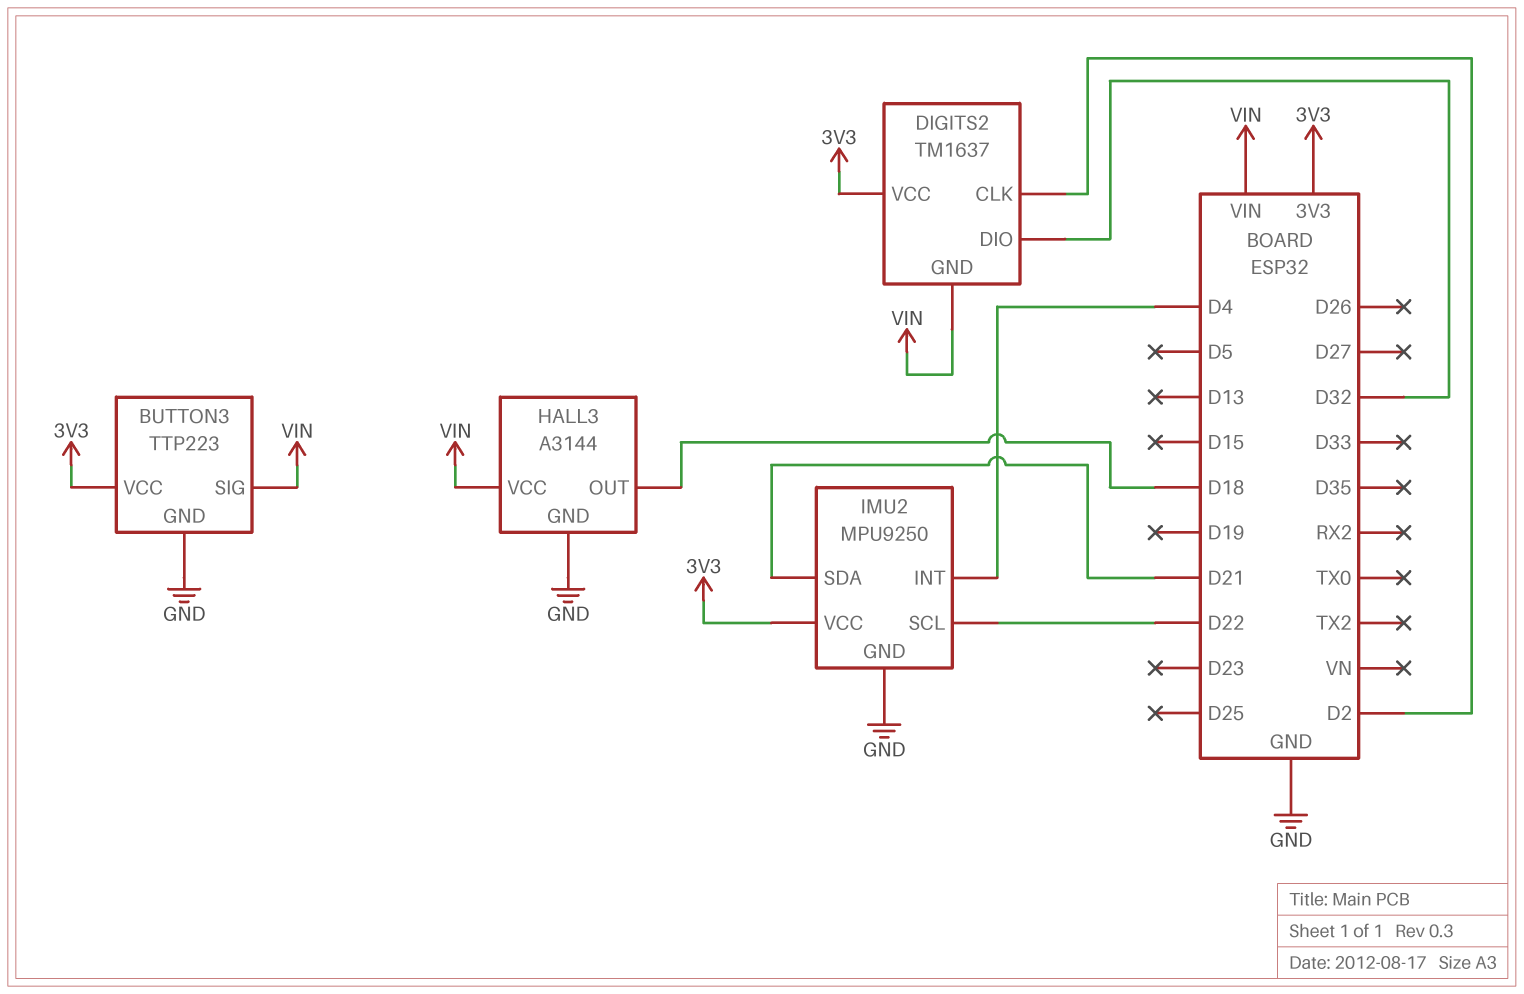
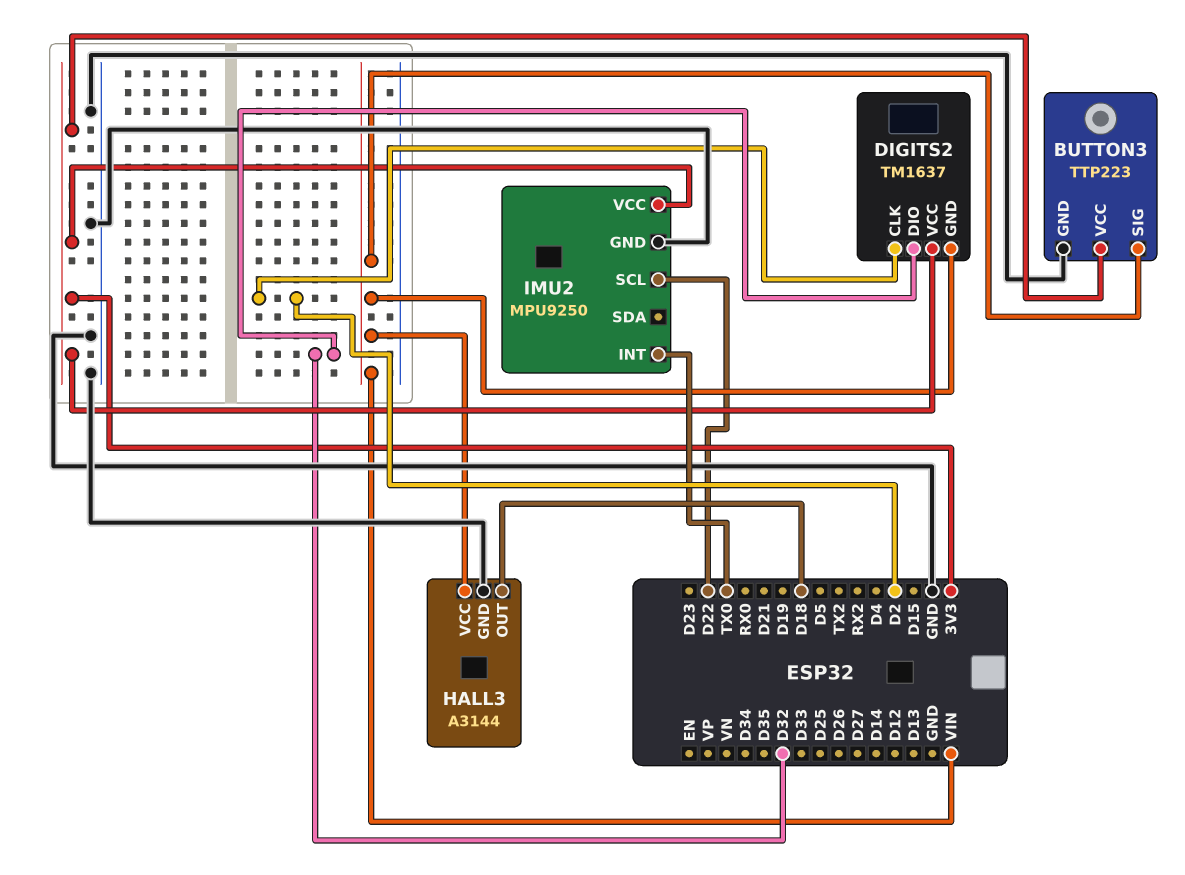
IMU2 pin INT: D4 -> TX0
IMU2 pin SDA: D21 -> none

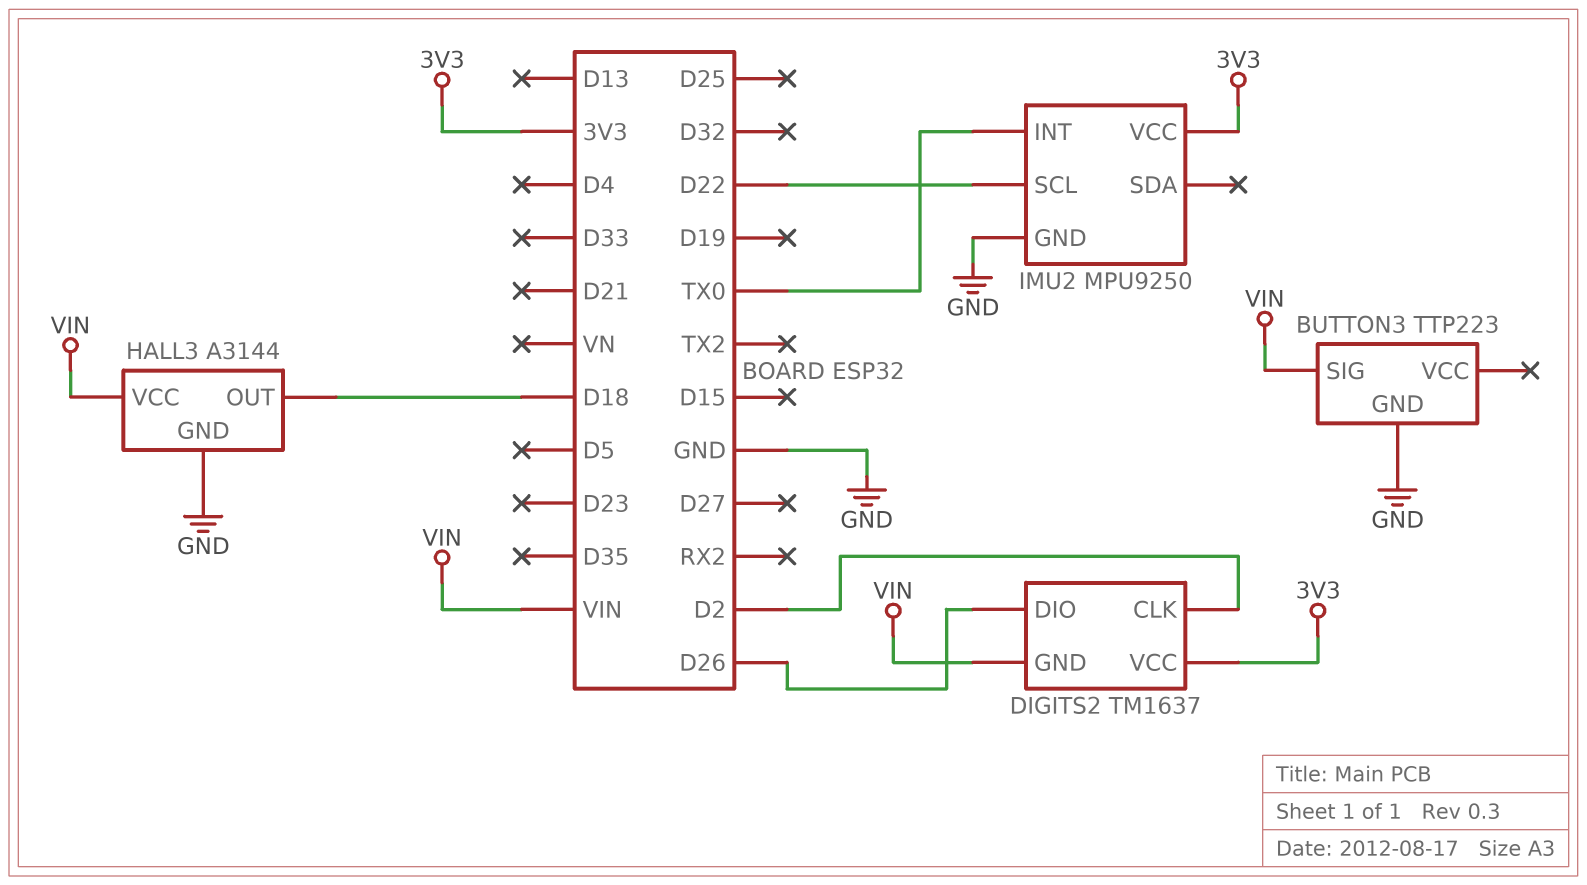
BUTTON3 pin VCC: 3V3 -> none
DIGITS2 pin DIO: D32 -> D26

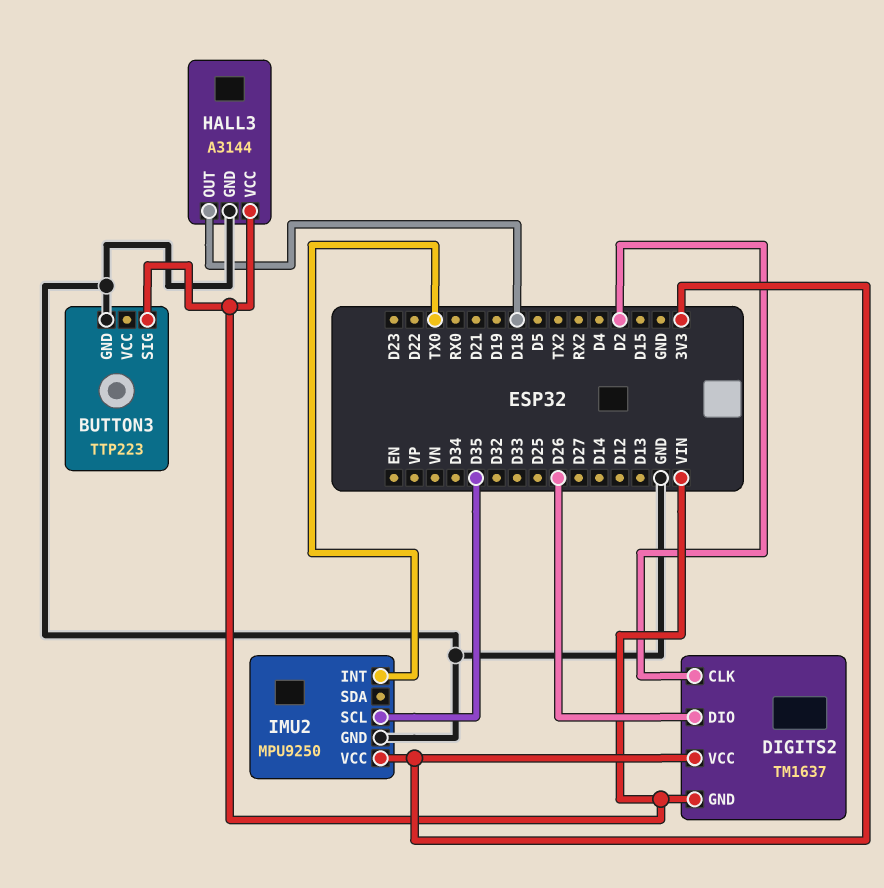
IMU2 pin SCL: D22 -> D35

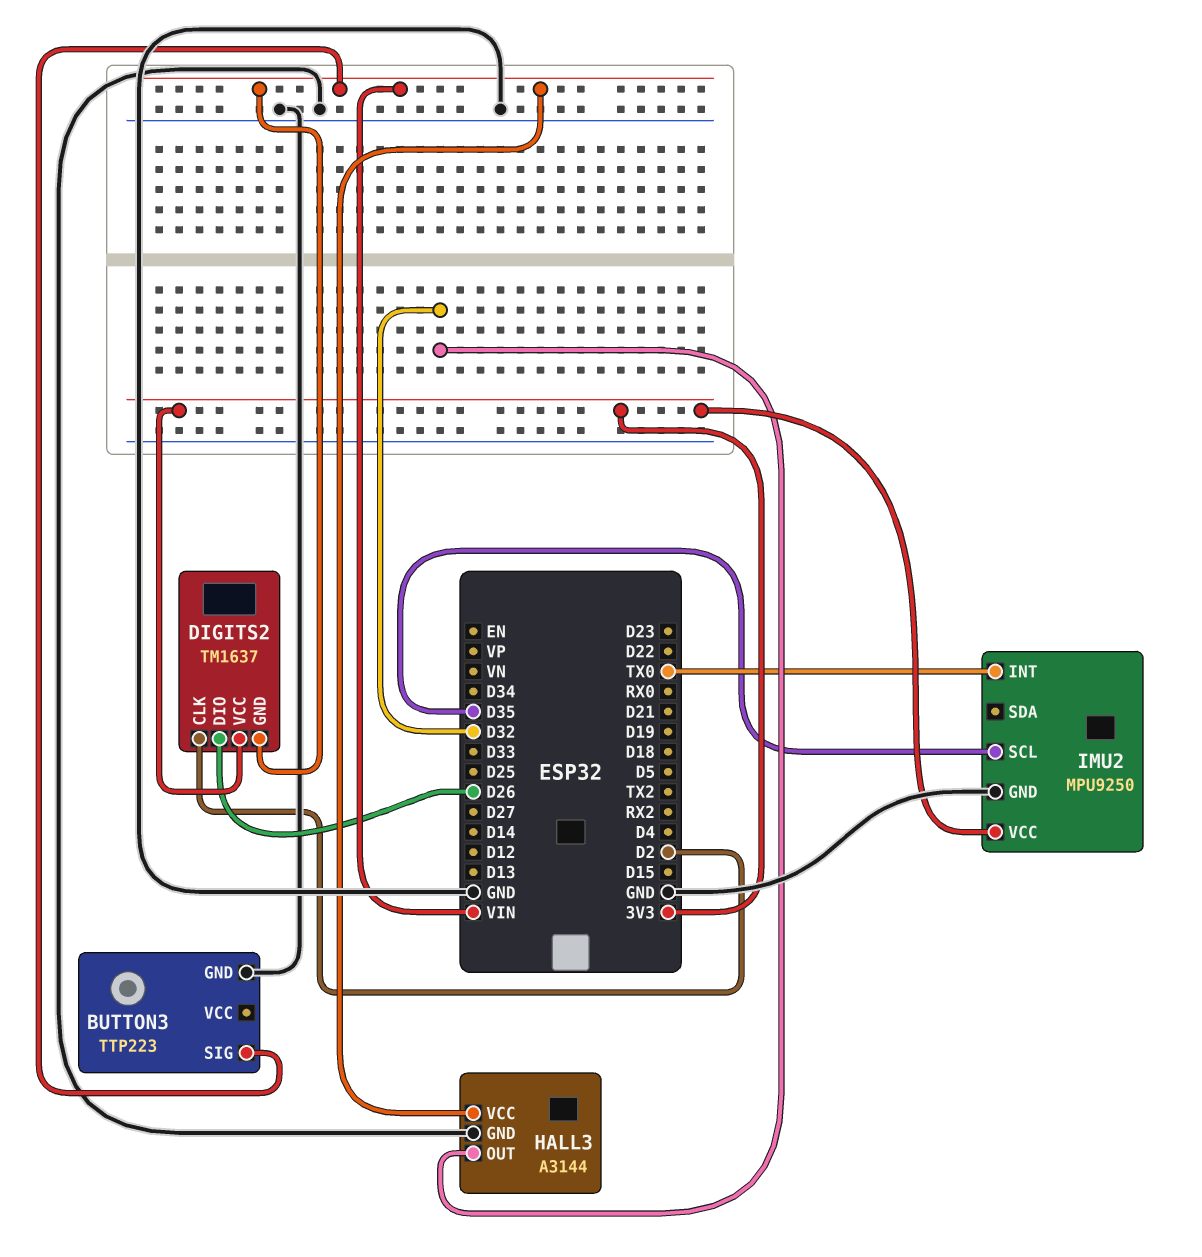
HALL3 pin OUT: D18 -> D32

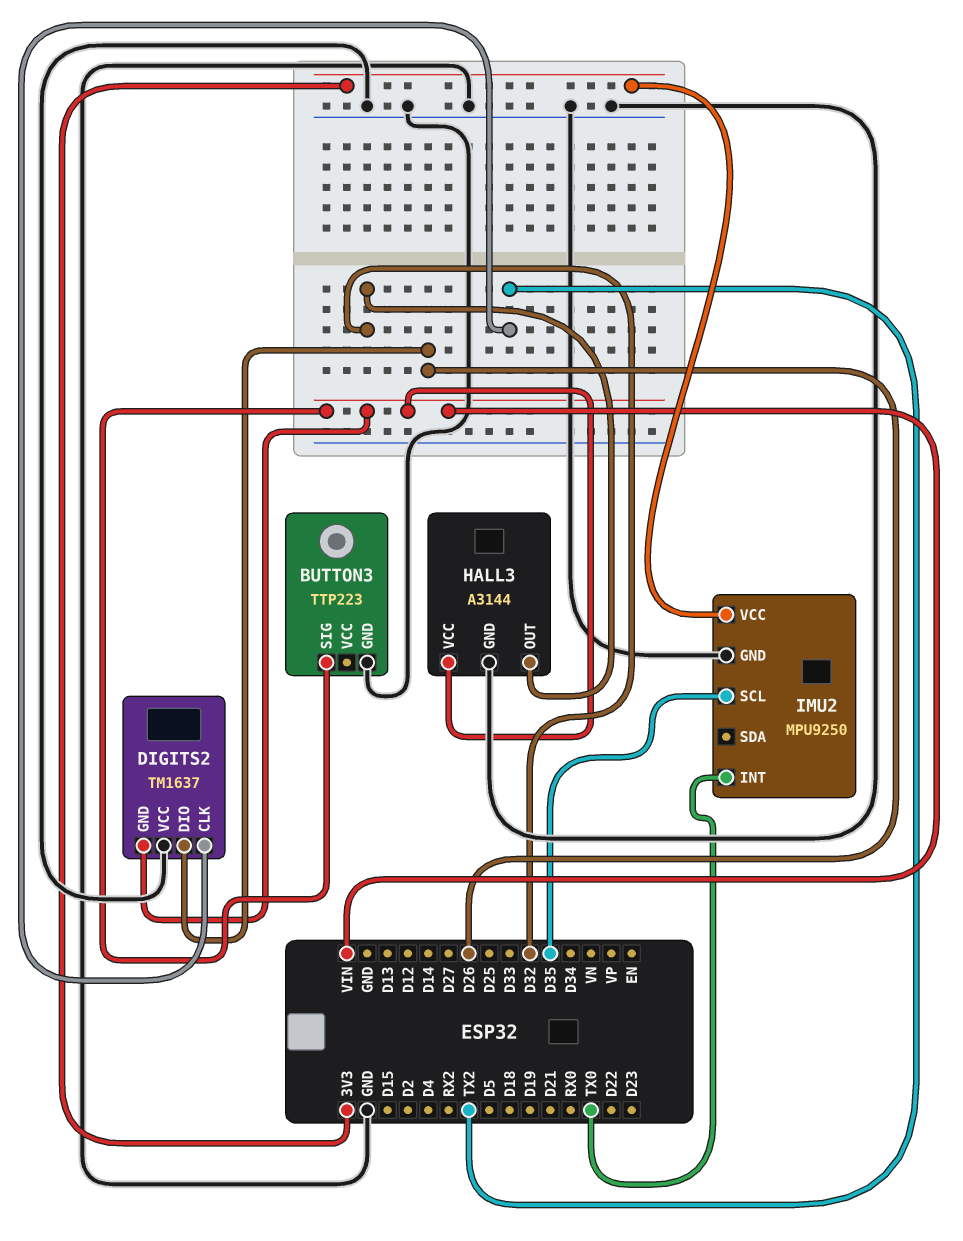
DIGITS2 pin CLK: D2 -> TX2
DIGITS2 pin VCC: 3V3 -> GND

